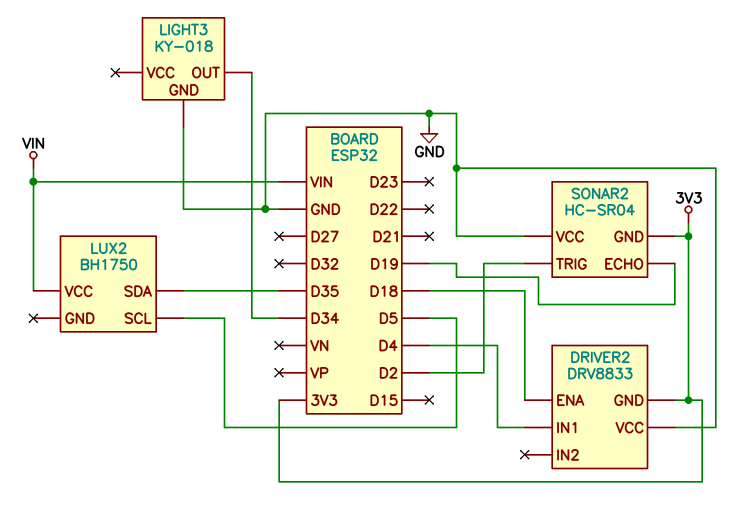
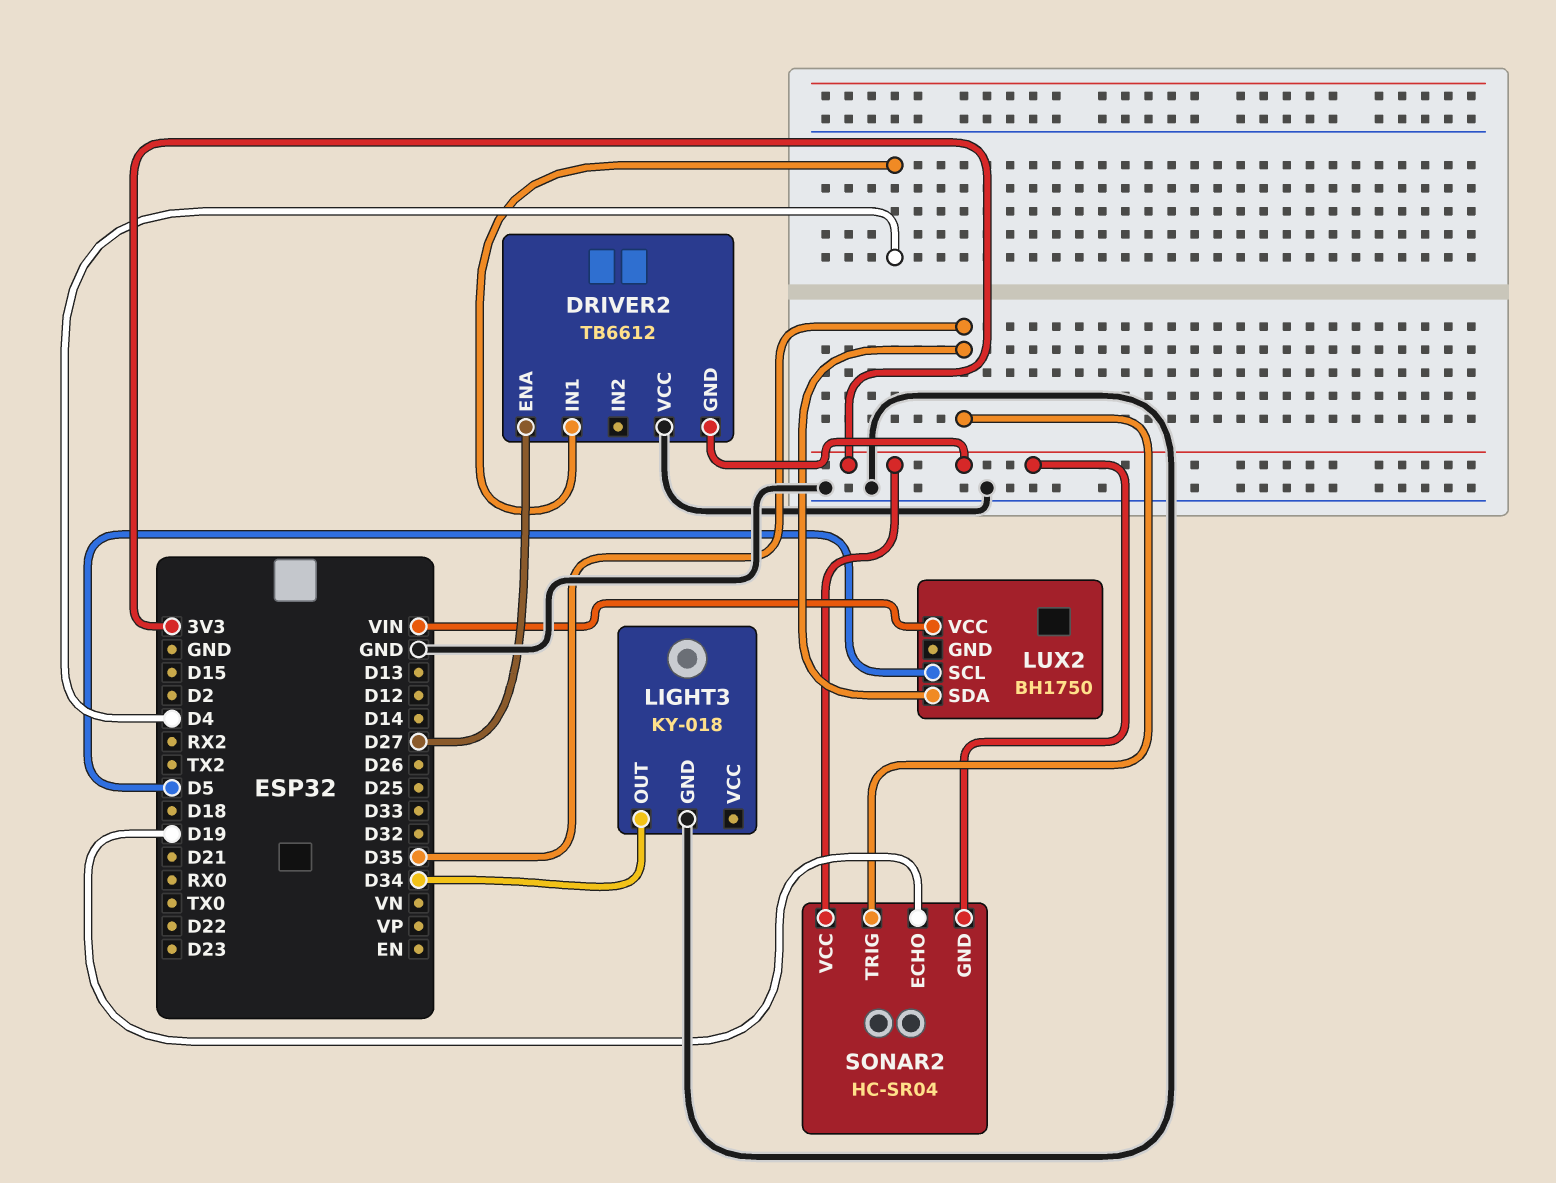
DRIVER2: DRV8833 -> TB6612
DRIVER2 pin ENA: D18 -> D27
SONAR2 pin TRIG: D2 -> D35
SONAR2 pin VCC: GND -> 3V3

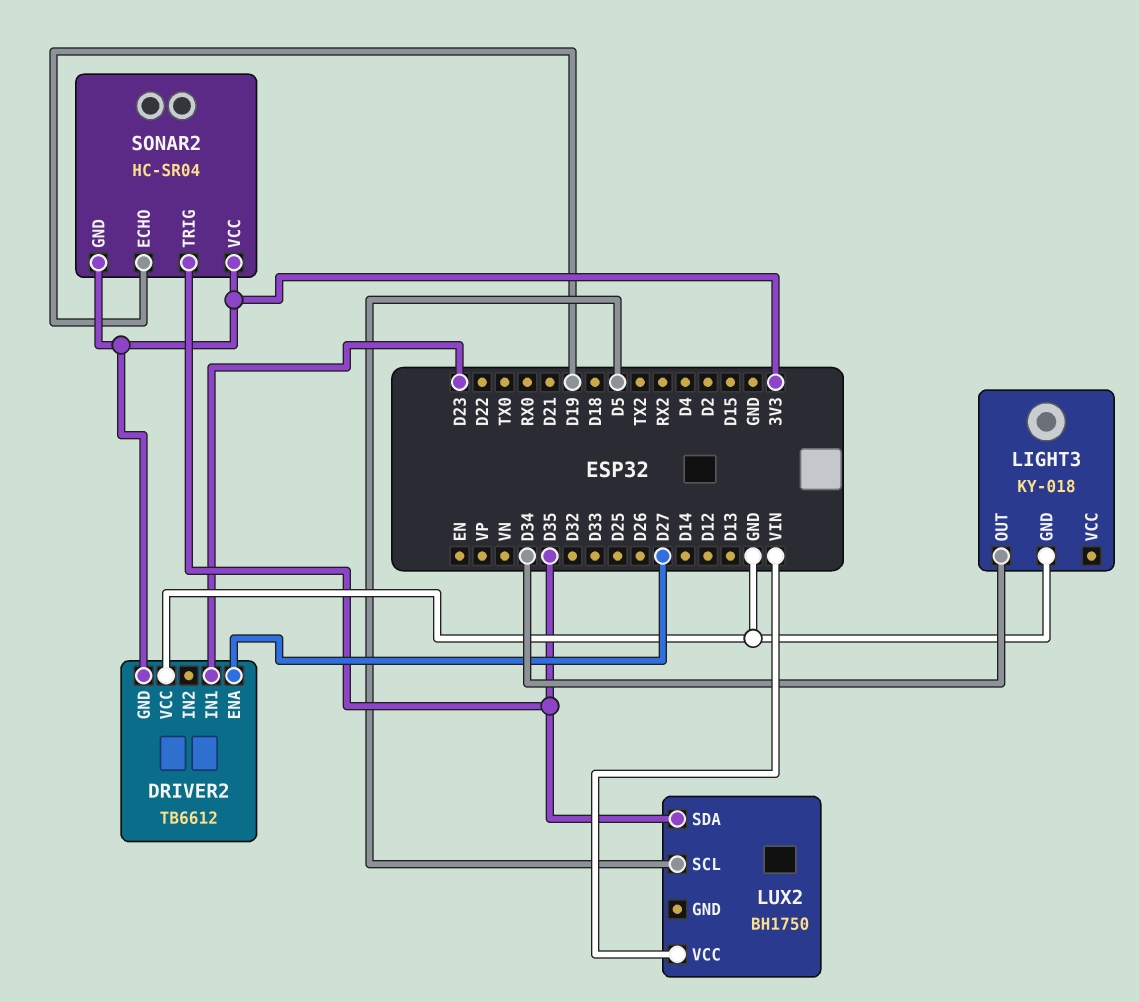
DRIVER2 pin IN1: D4 -> D23

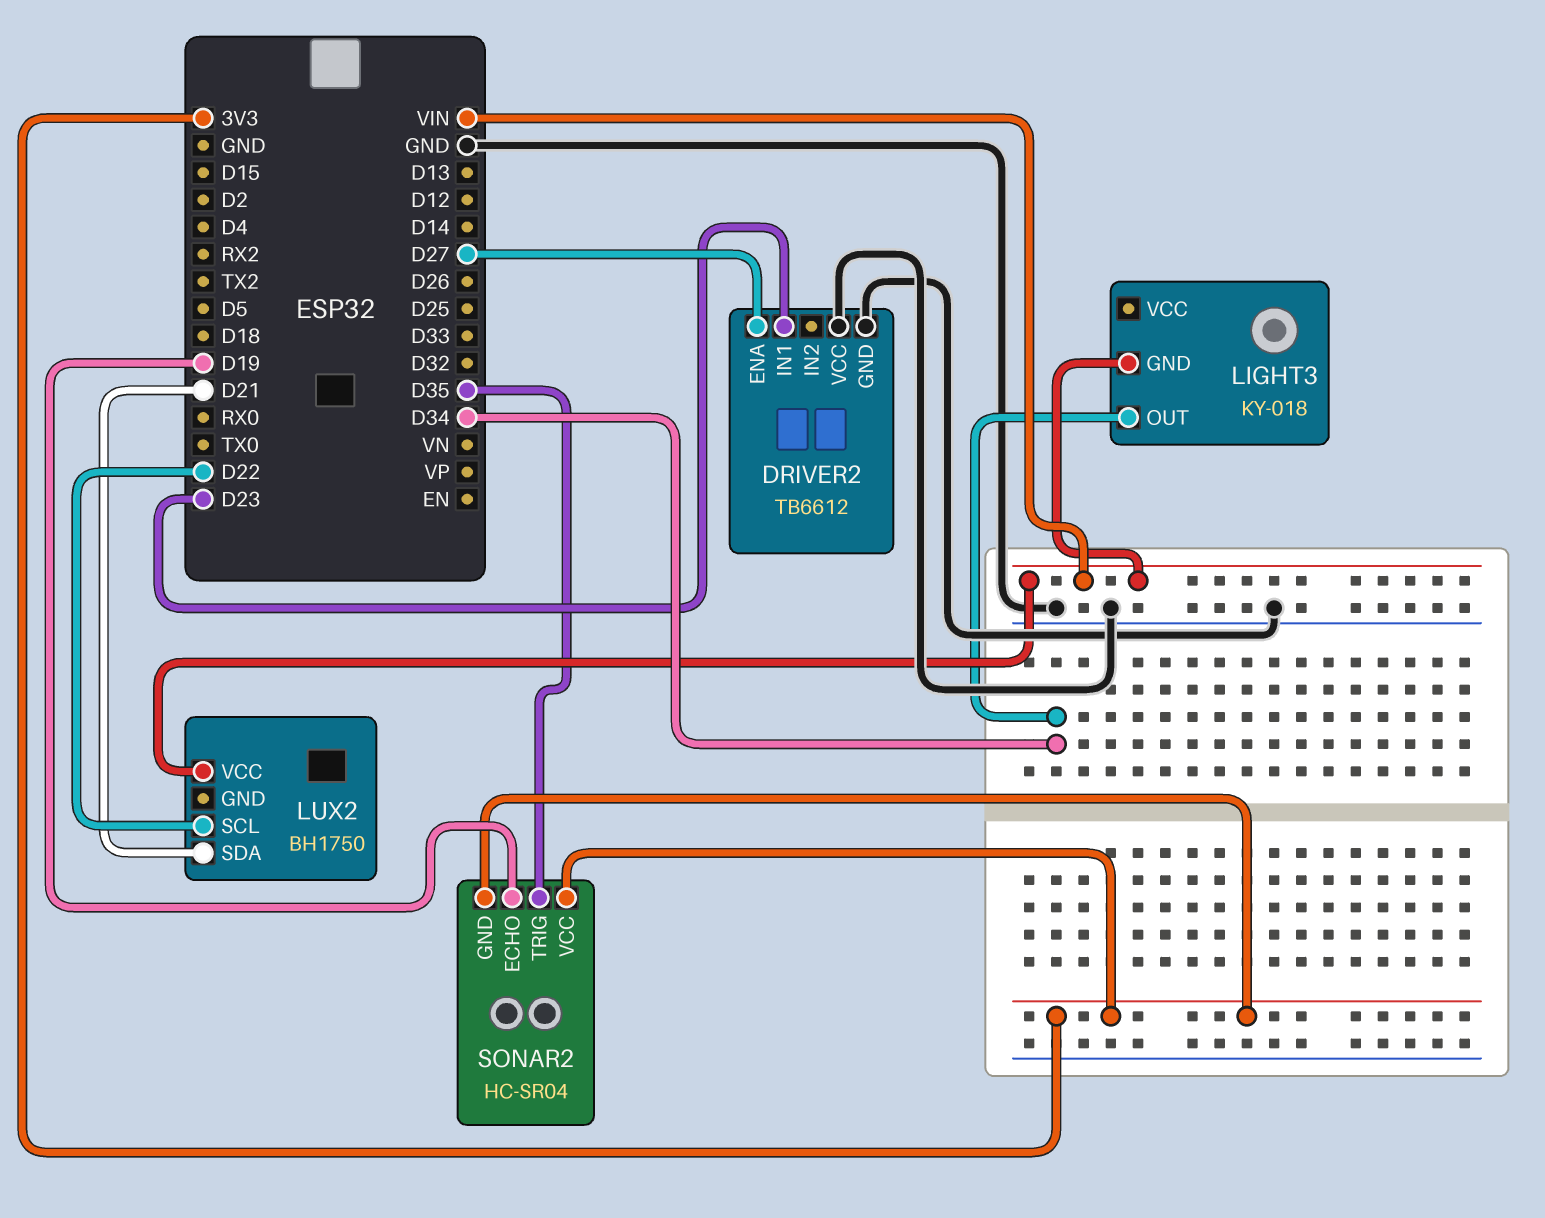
DRIVER2 pin GND: 3V3 -> GND
LIGHT3 pin GND: GND -> VIN
LUX2 pin SCL: D5 -> D22
LUX2 pin SDA: D35 -> D21

